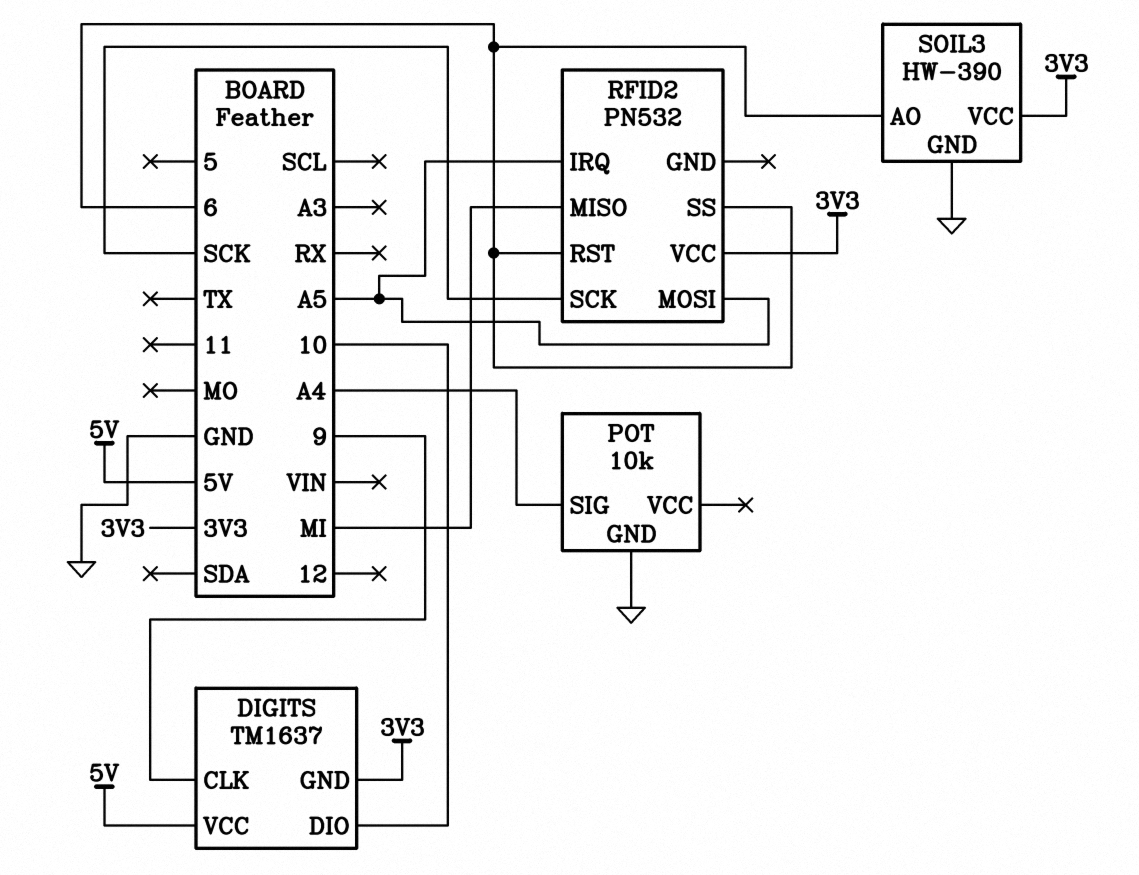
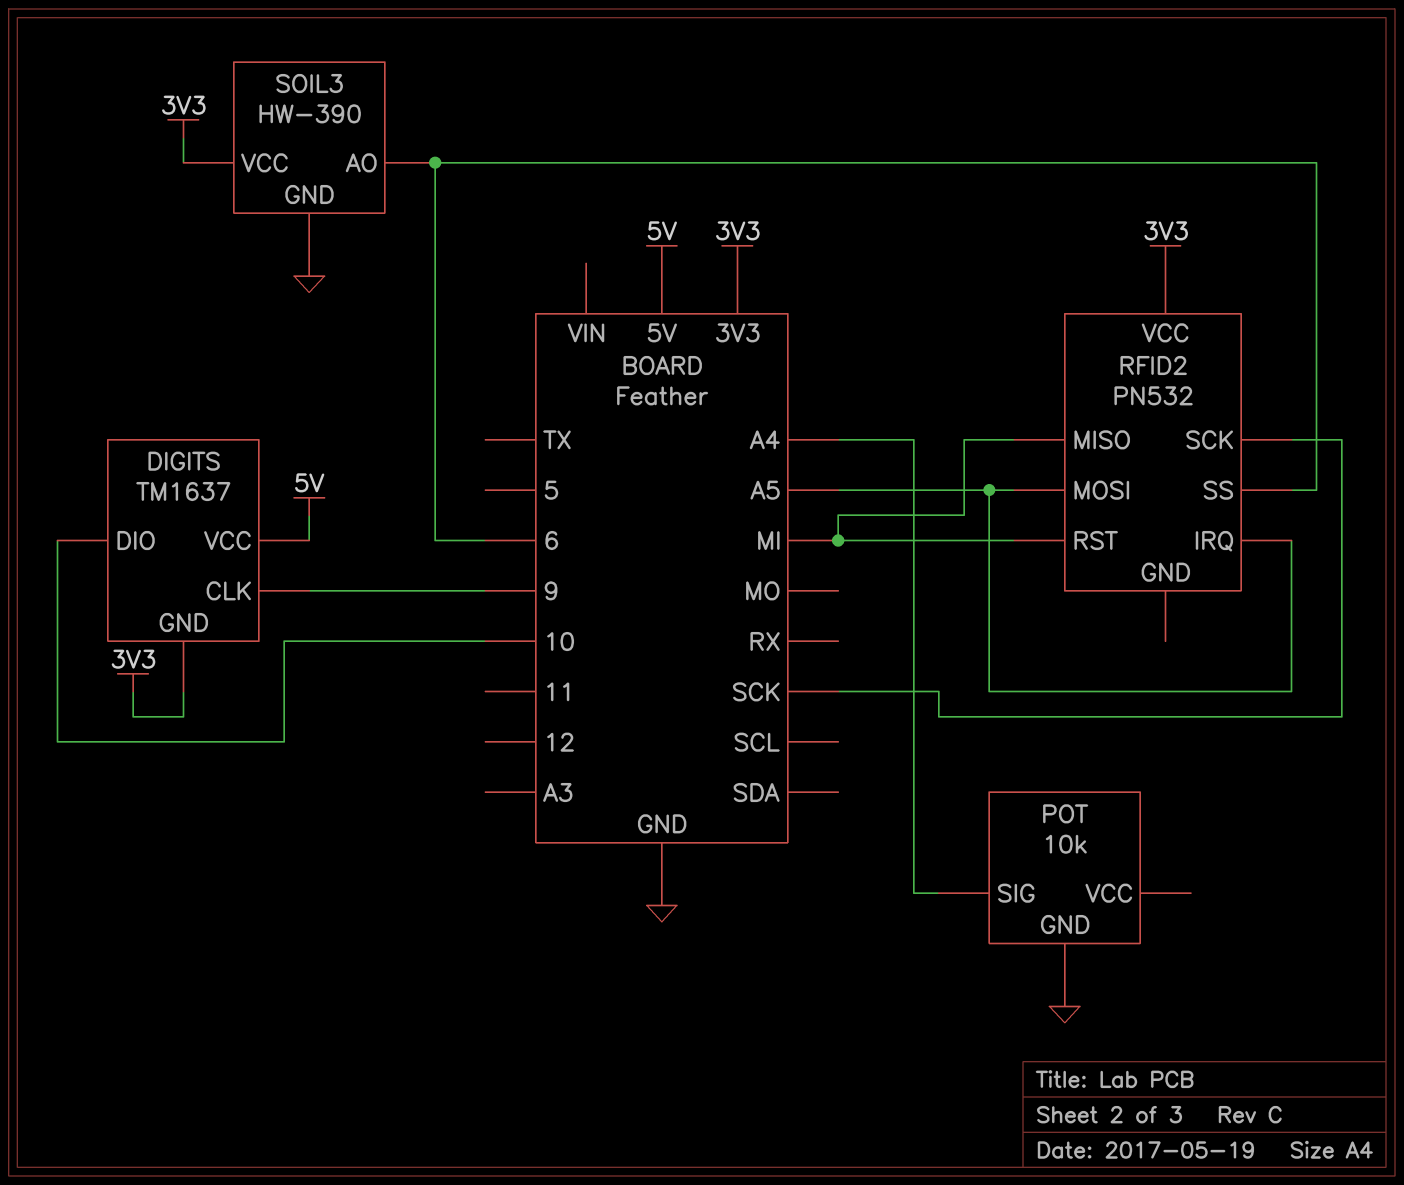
RFID2 pin RST: 6 -> MI

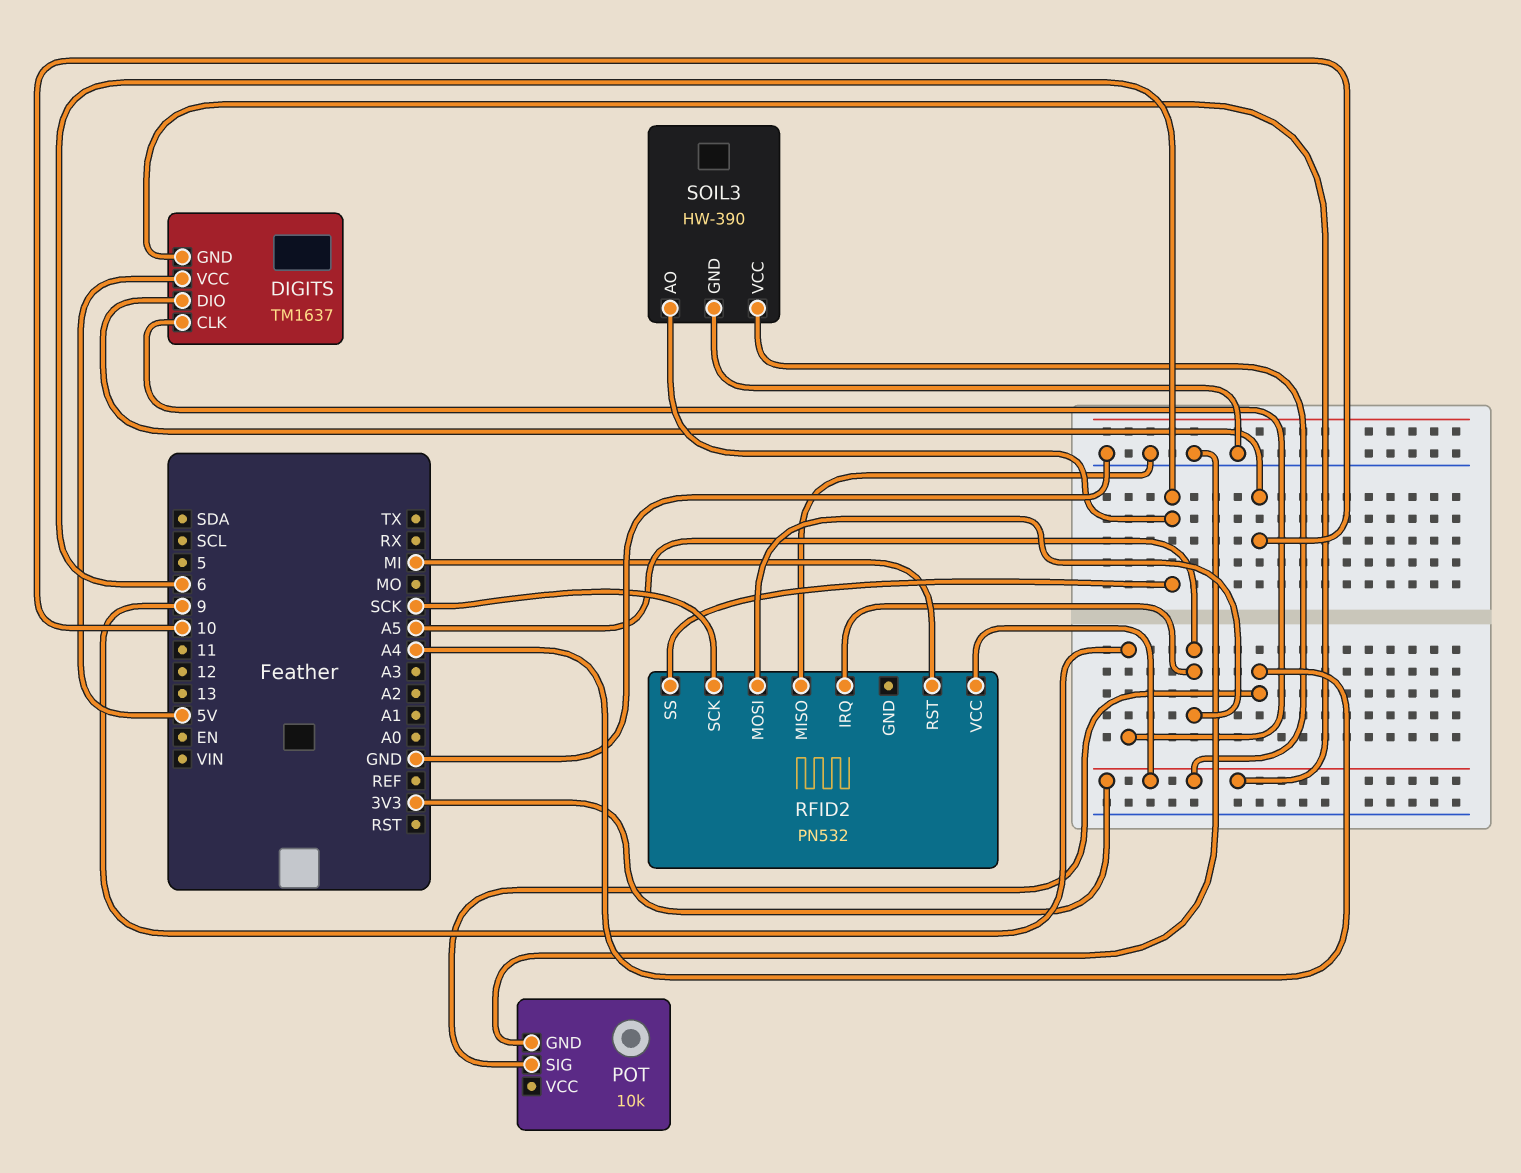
RFID2 pin MISO: MI -> GND

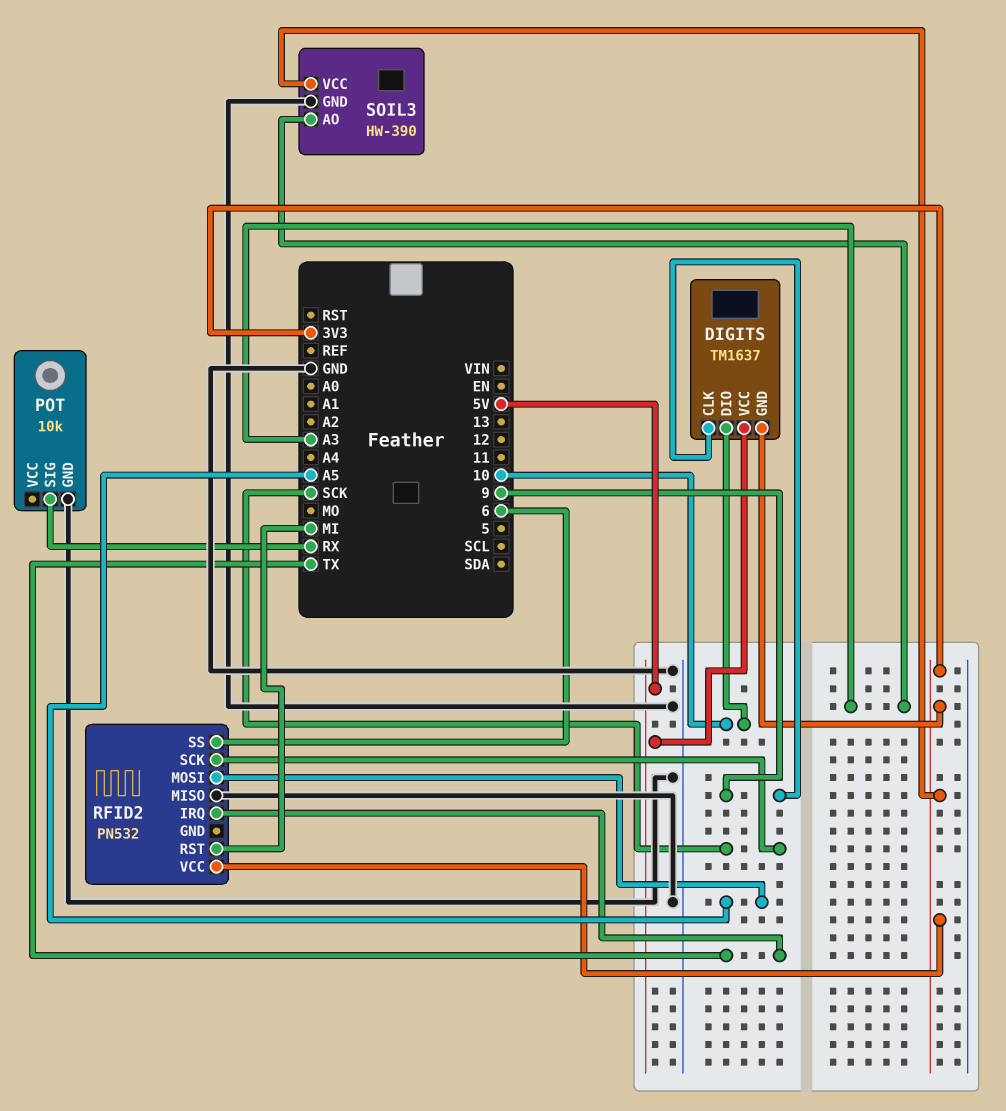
POT pin SIG: A4 -> RX
RFID2 pin IRQ: A5 -> TX
SOIL3 pin AO: 6 -> A3

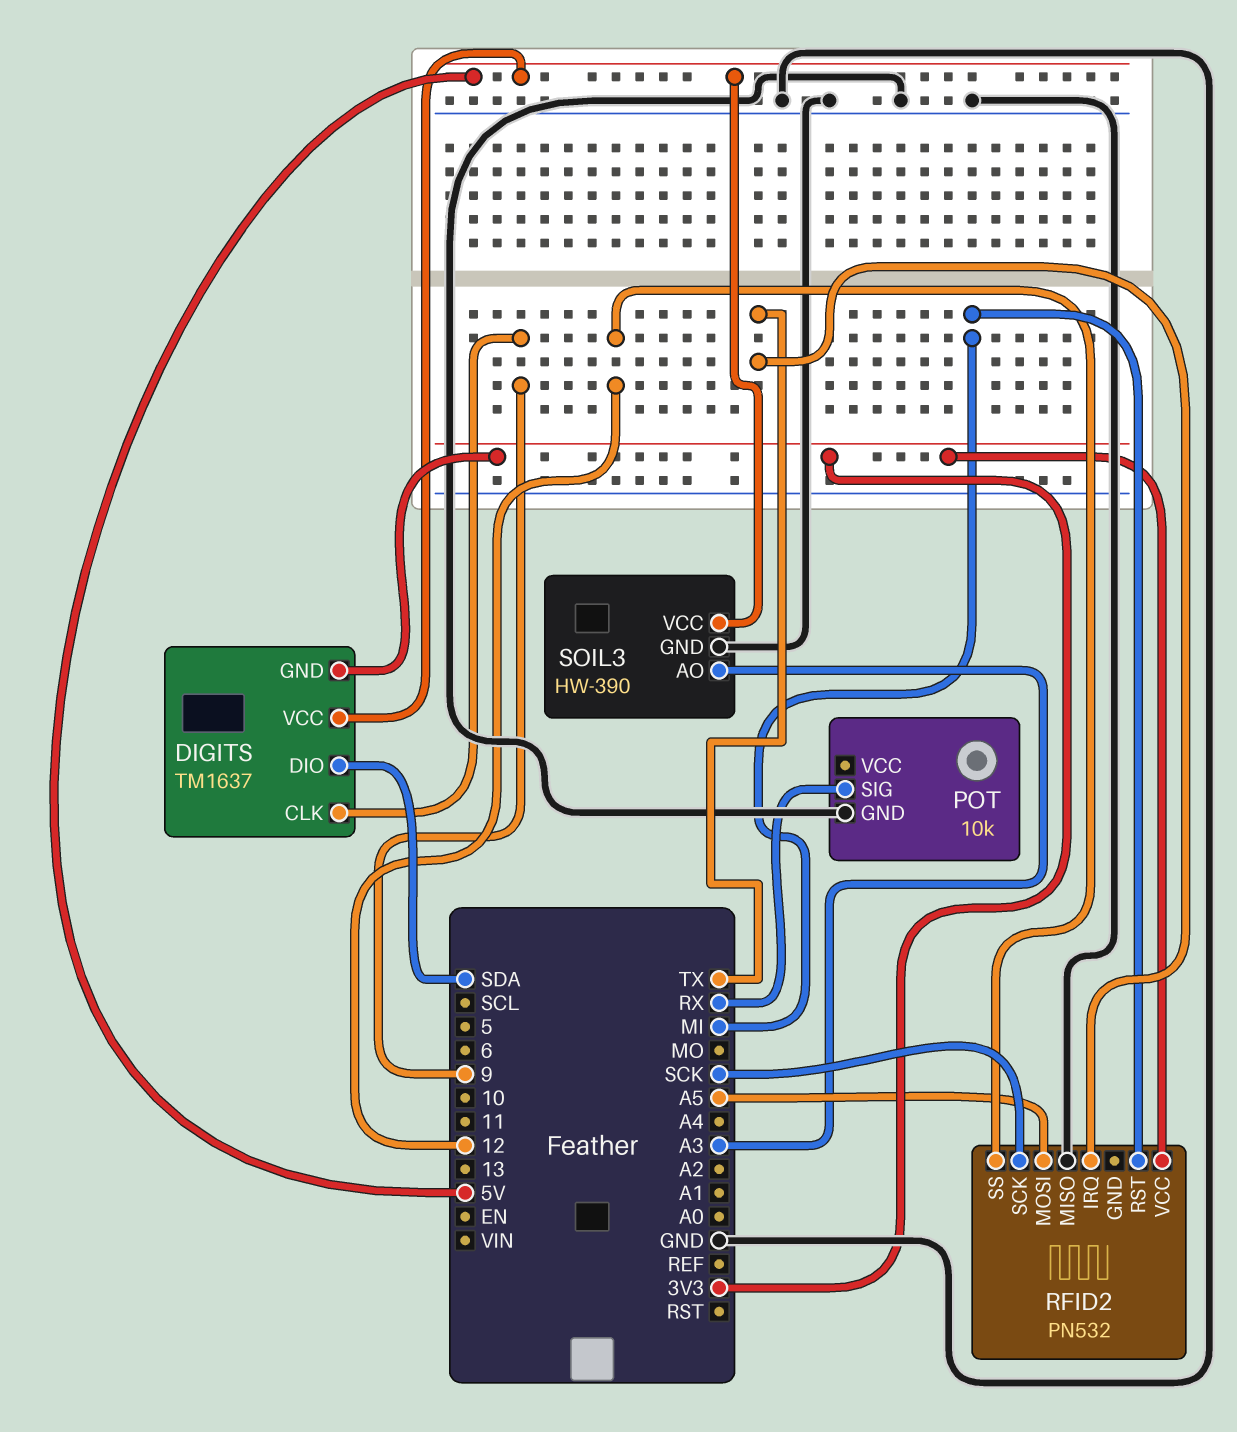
DIGITS pin DIO: 10 -> SDA
RFID2 pin SS: 6 -> 12
SOIL3 pin VCC: 3V3 -> 5V

